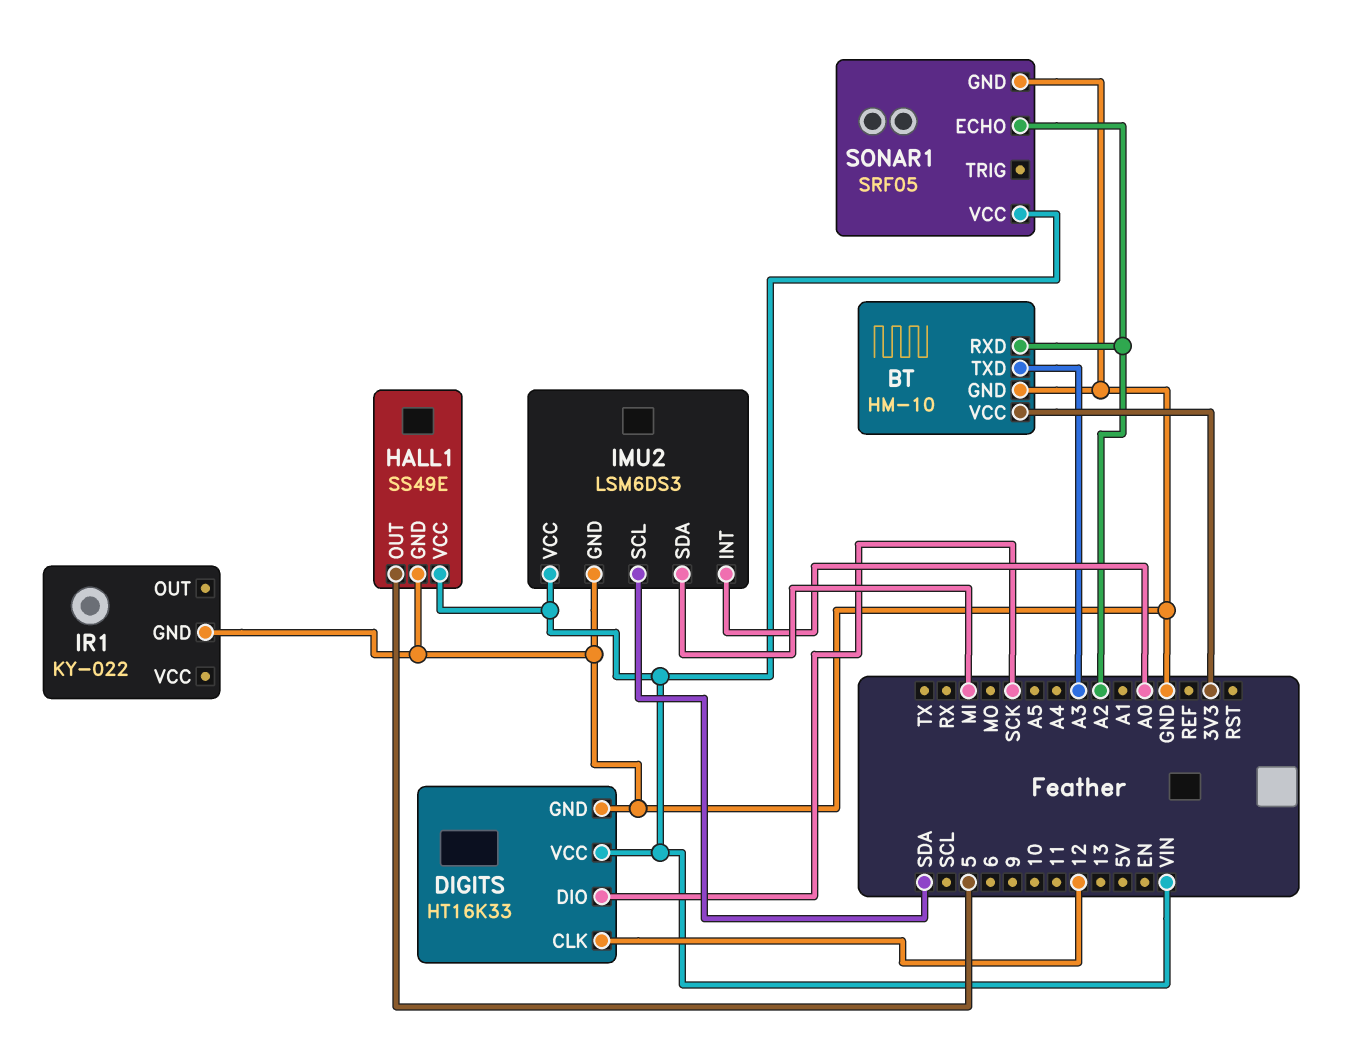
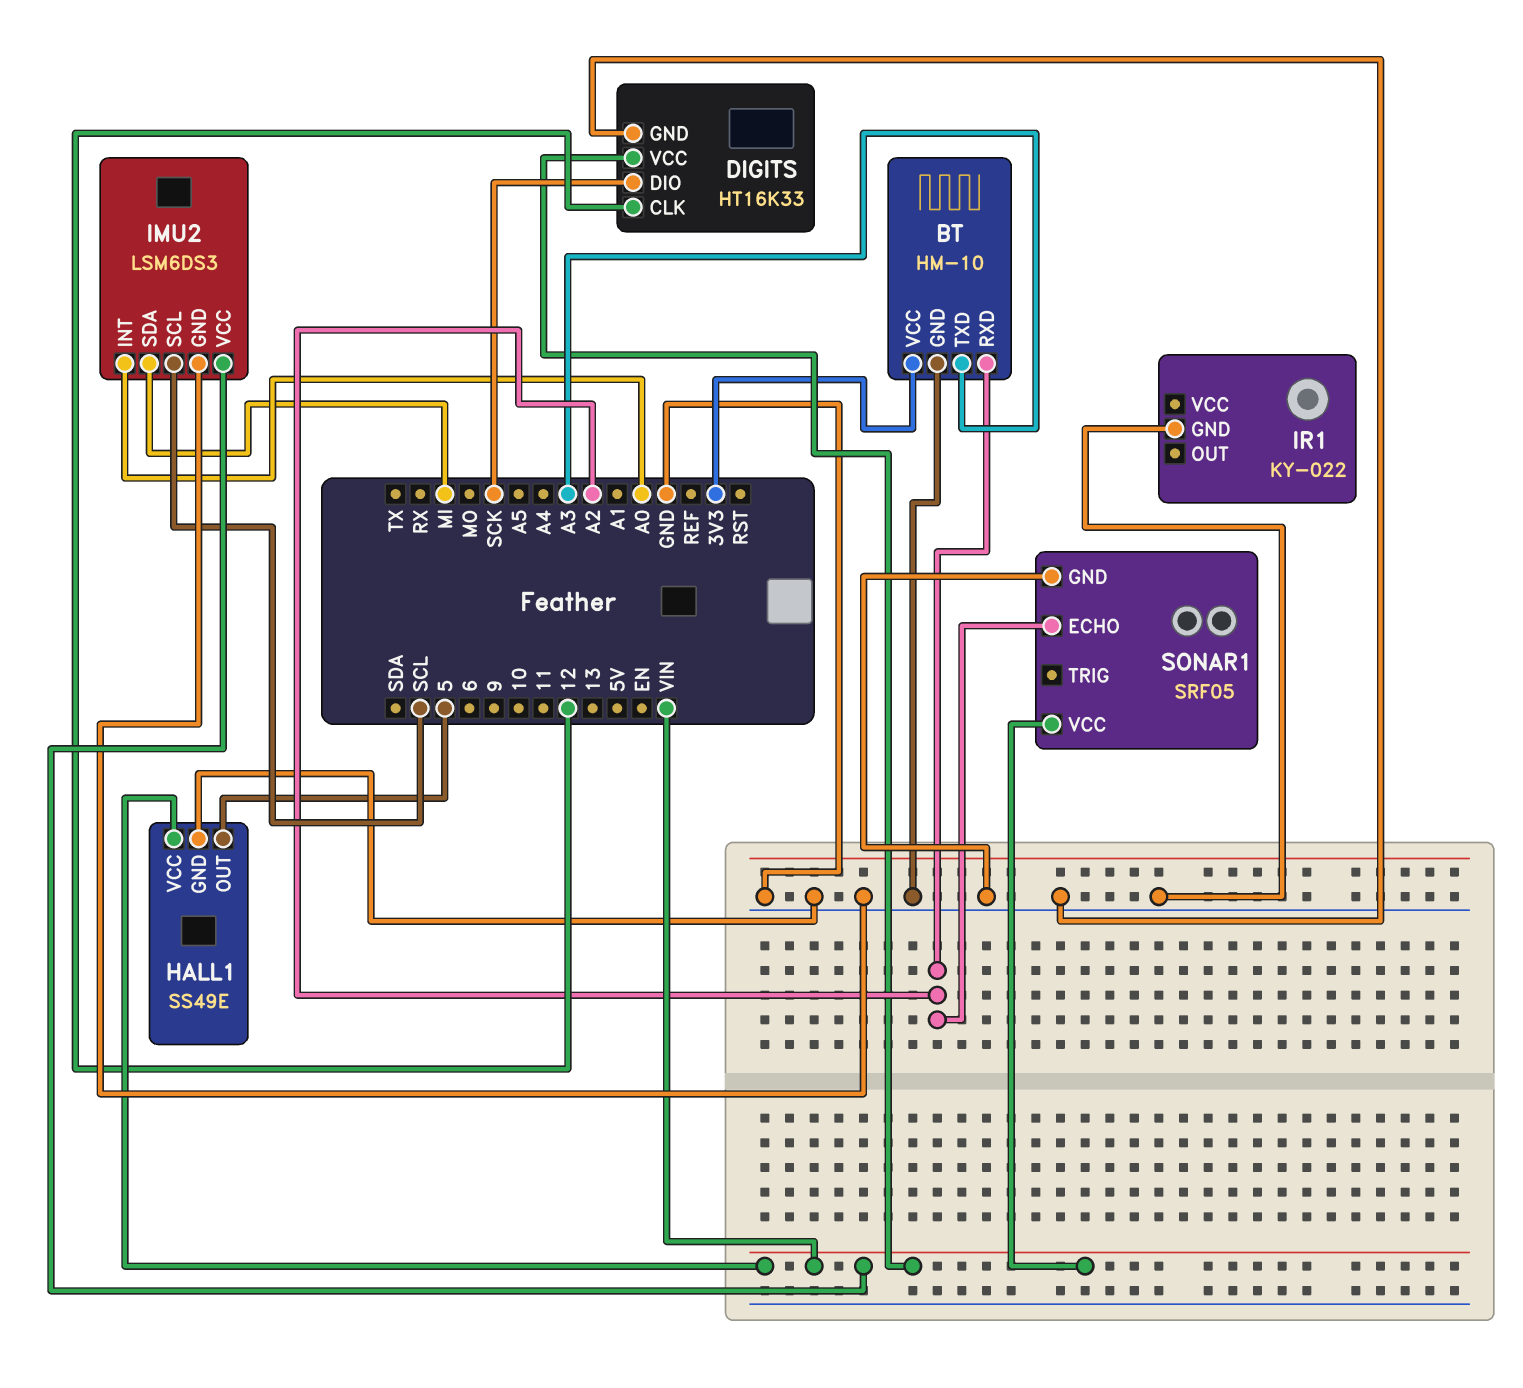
IMU2 pin SCL: SDA -> SCL

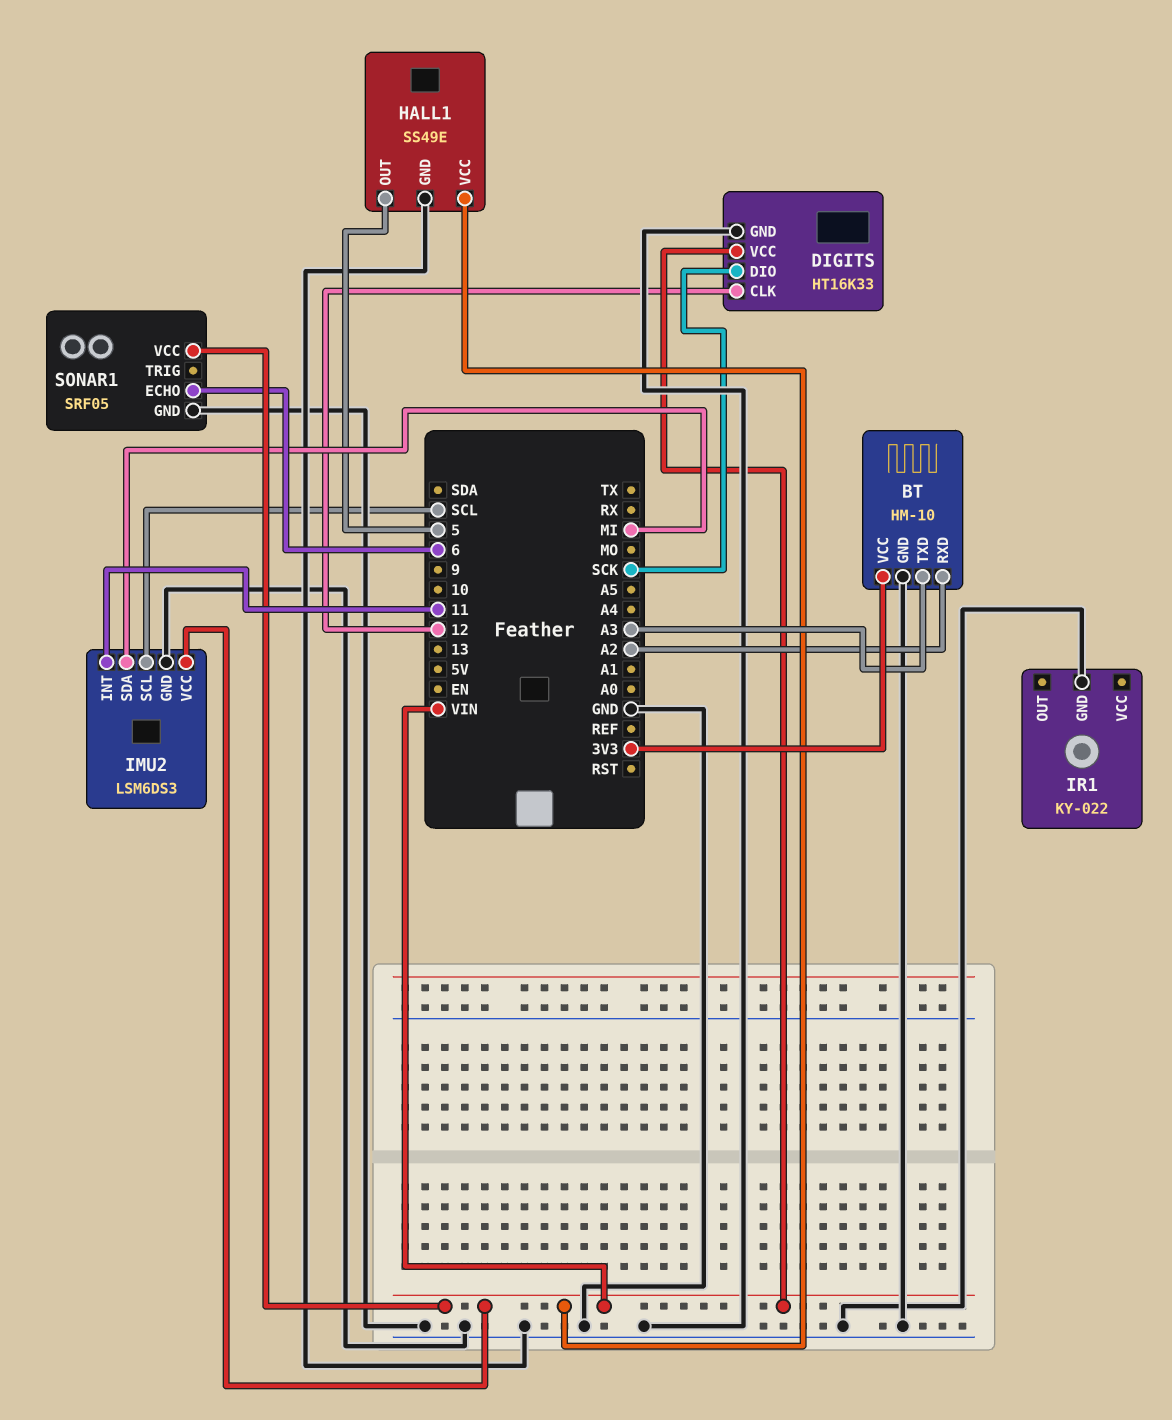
IMU2 pin INT: A0 -> 11
SONAR1 pin ECHO: A2 -> 6

